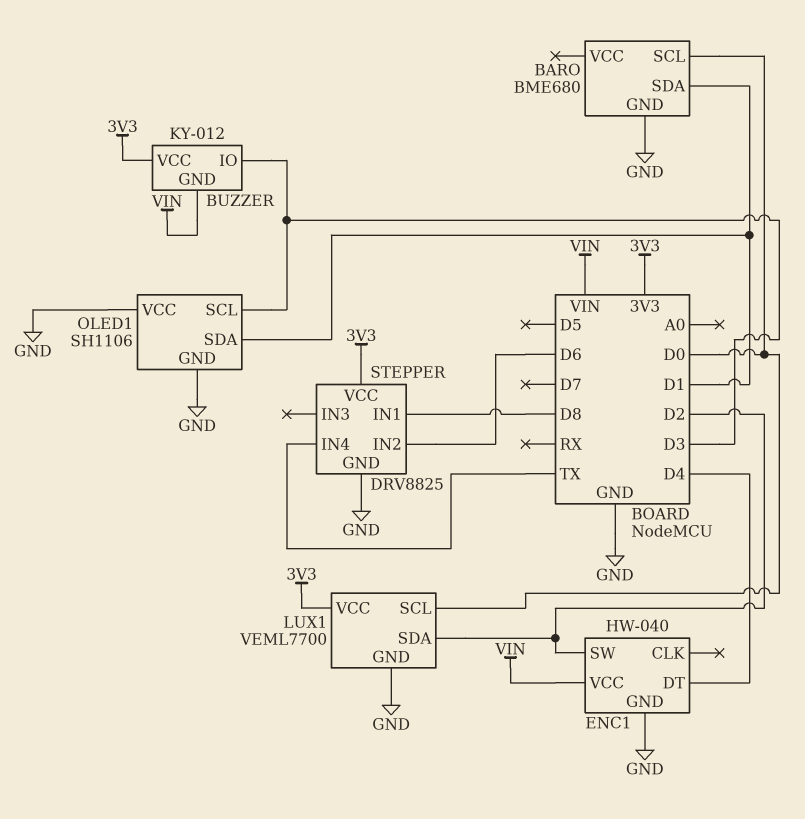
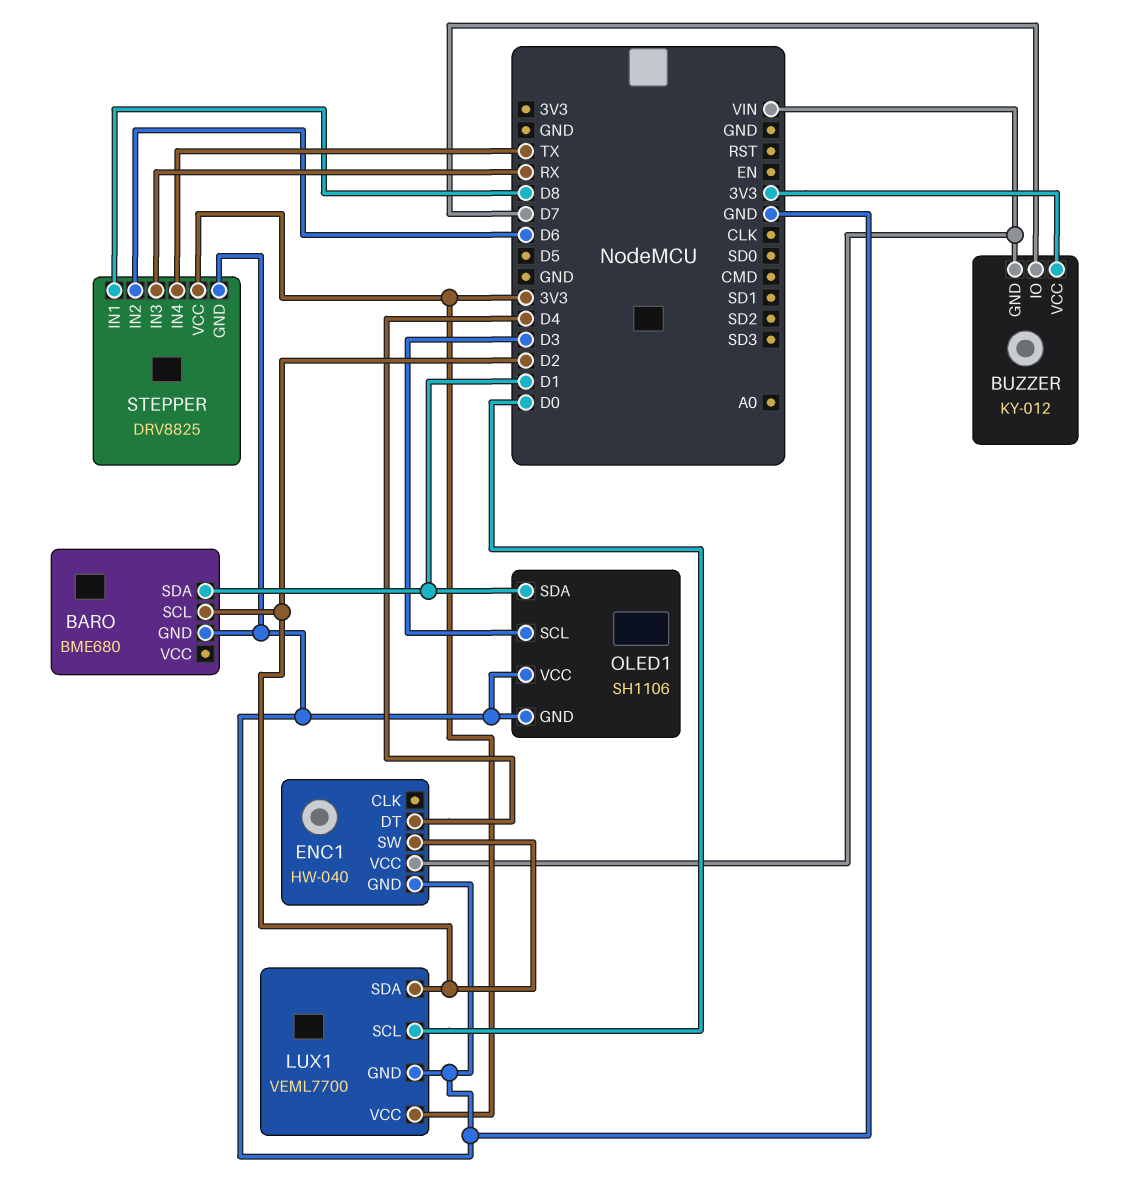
BARO pin SCL: D0 -> D2
BUZZER pin IO: D3 -> D7
STEPPER pin IN3: none -> RX

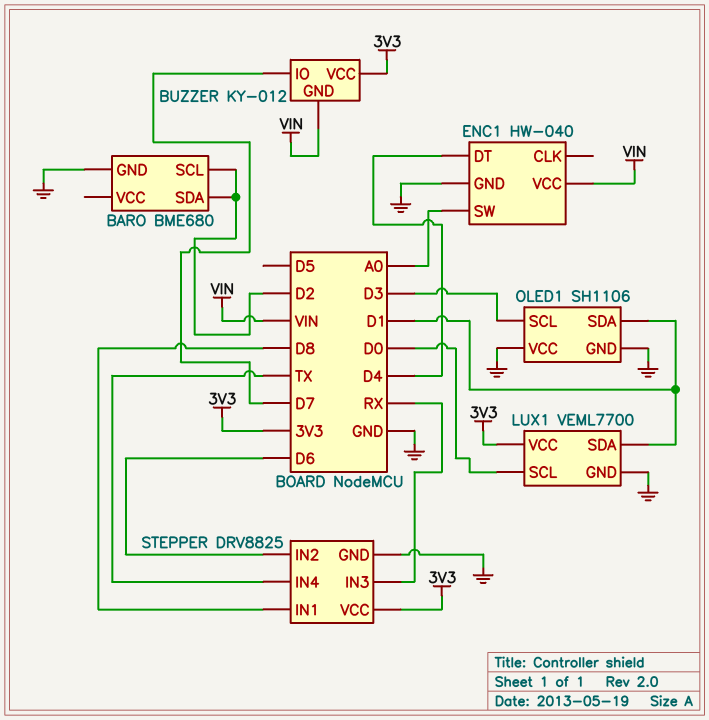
BARO pin SDA: D1 -> D2
ENC1 pin SW: D2 -> A0
LUX1 pin SDA: D2 -> D1

